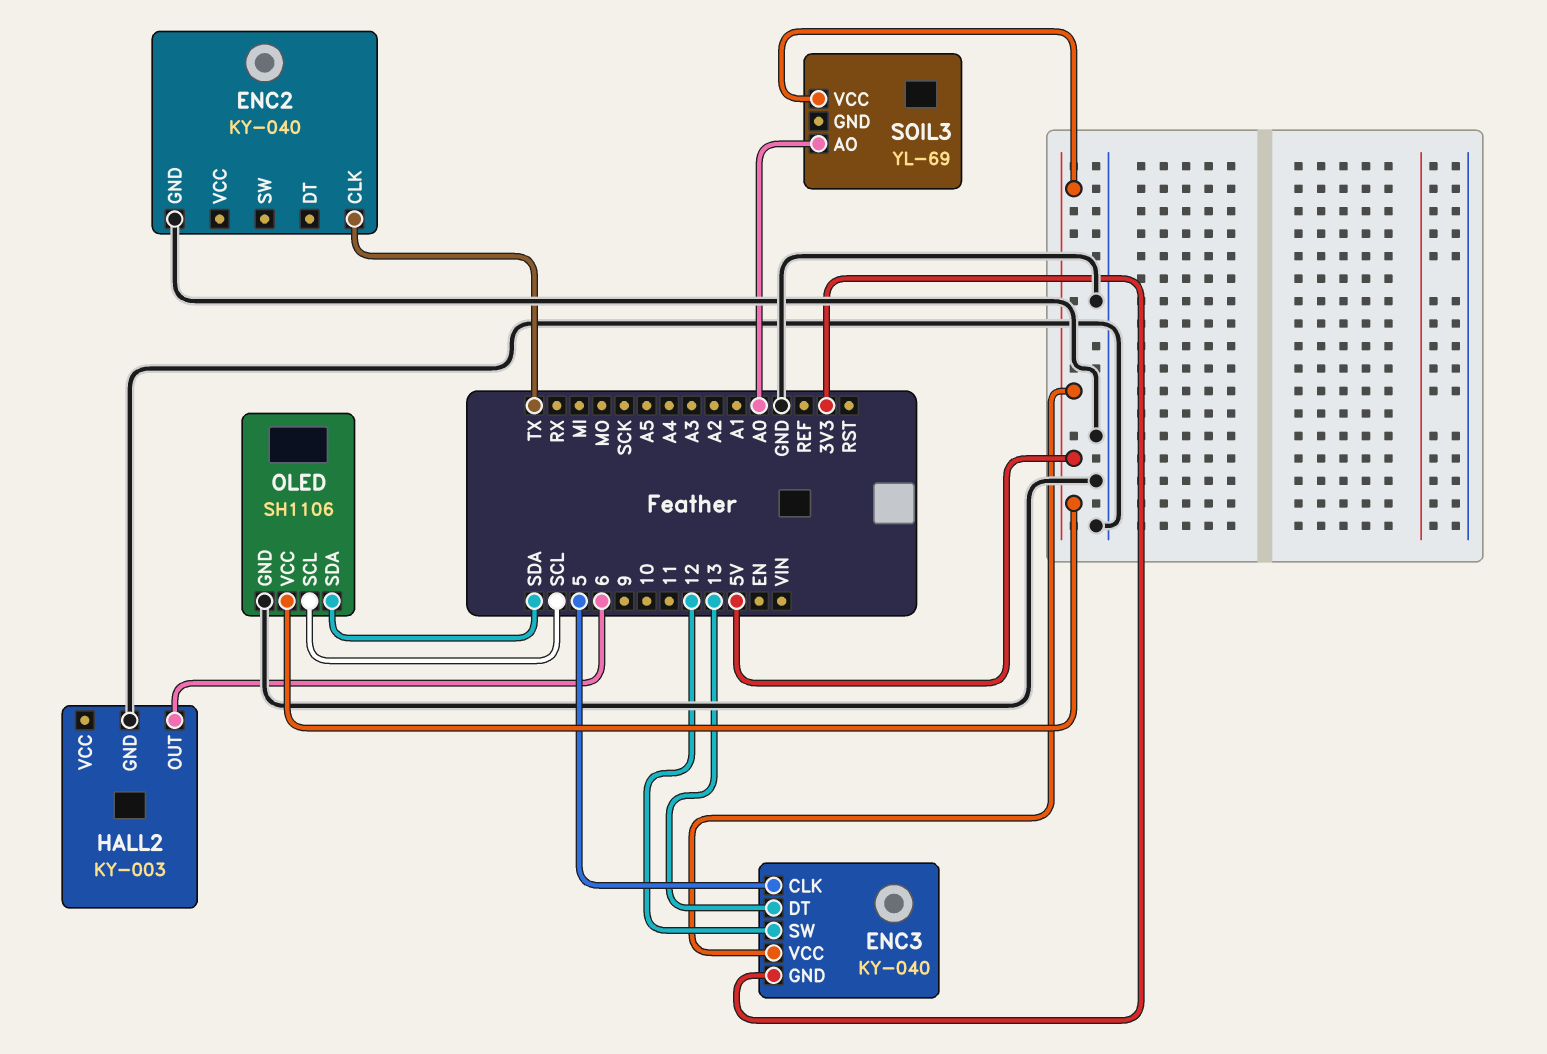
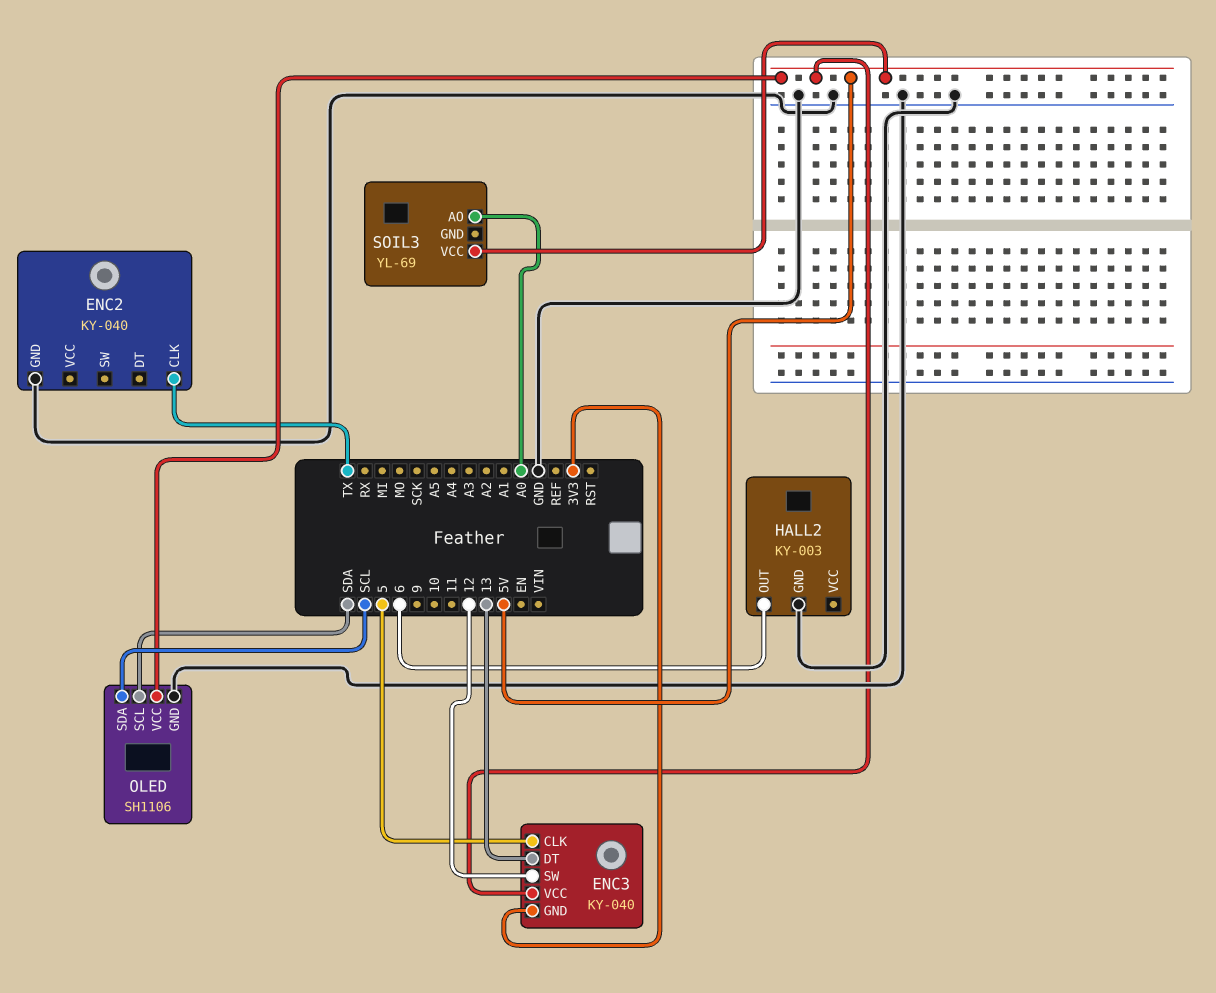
OLED pin SCL: SCL -> SDA
OLED pin SDA: SDA -> SCL

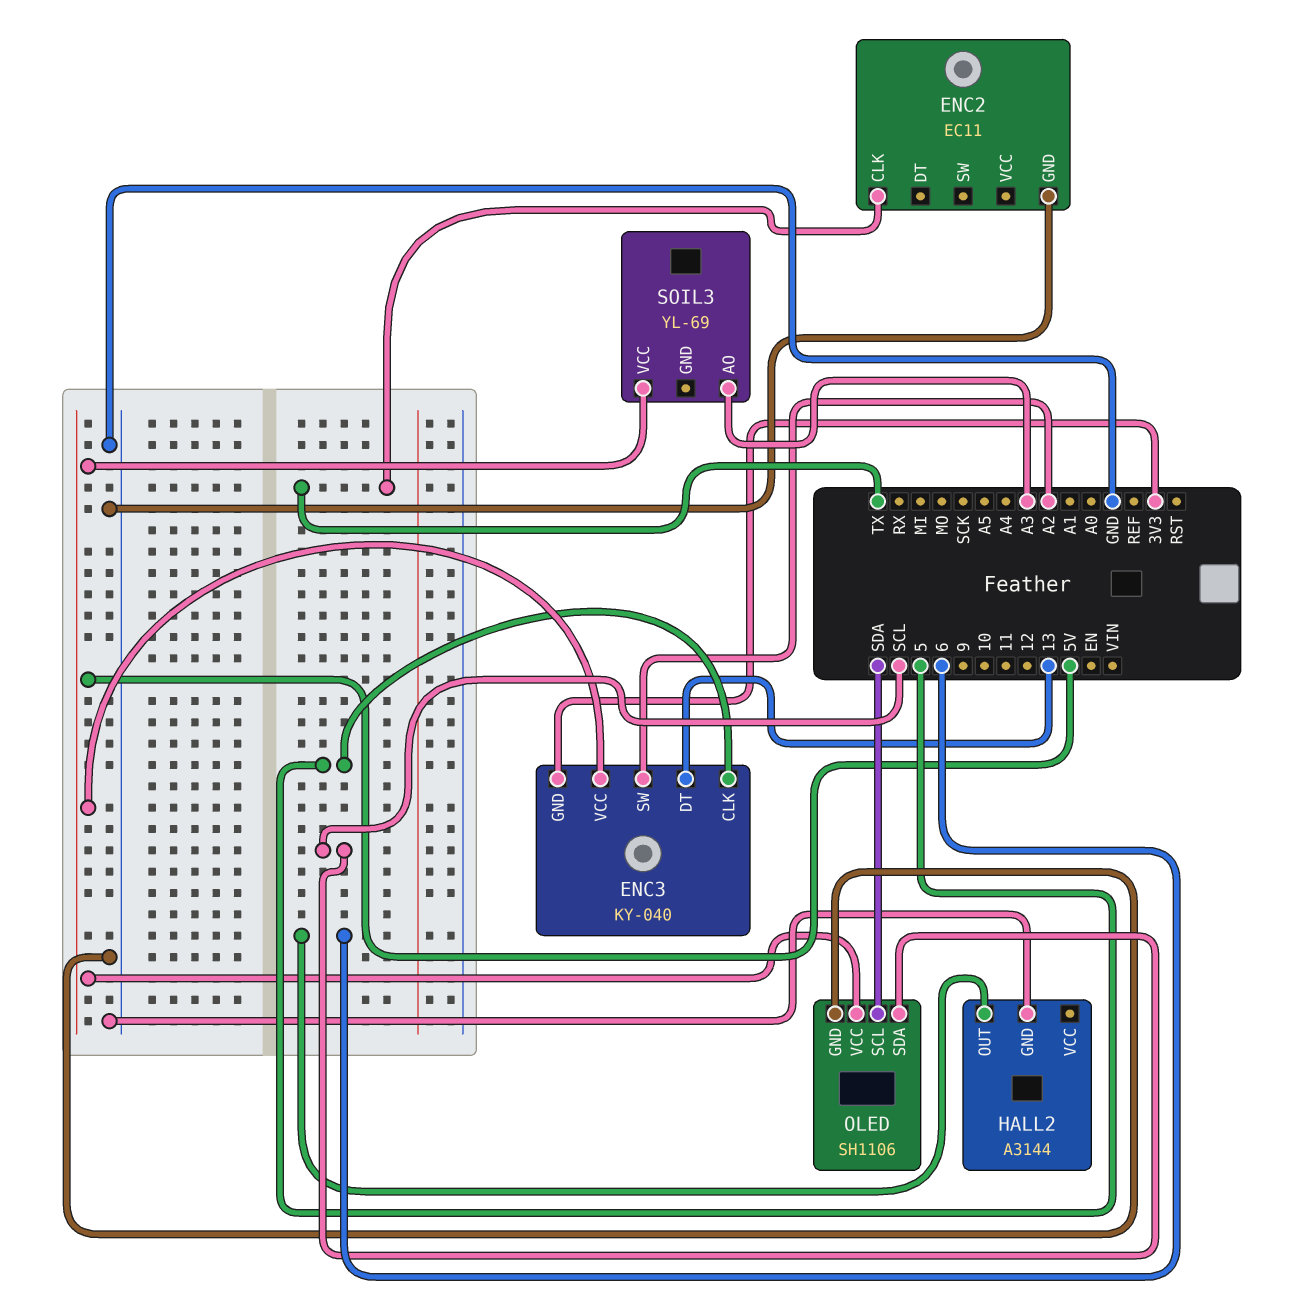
ENC2: KY-040 -> EC11
ENC3 pin SW: 12 -> A2
HALL2: KY-003 -> A3144
SOIL3 pin AO: A0 -> A3

